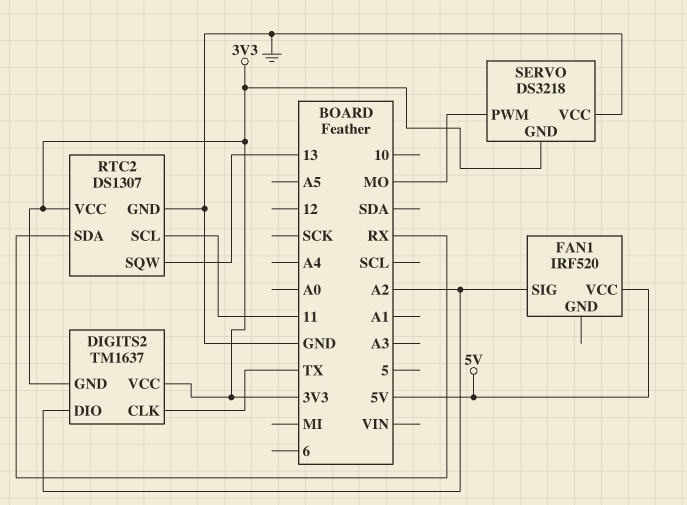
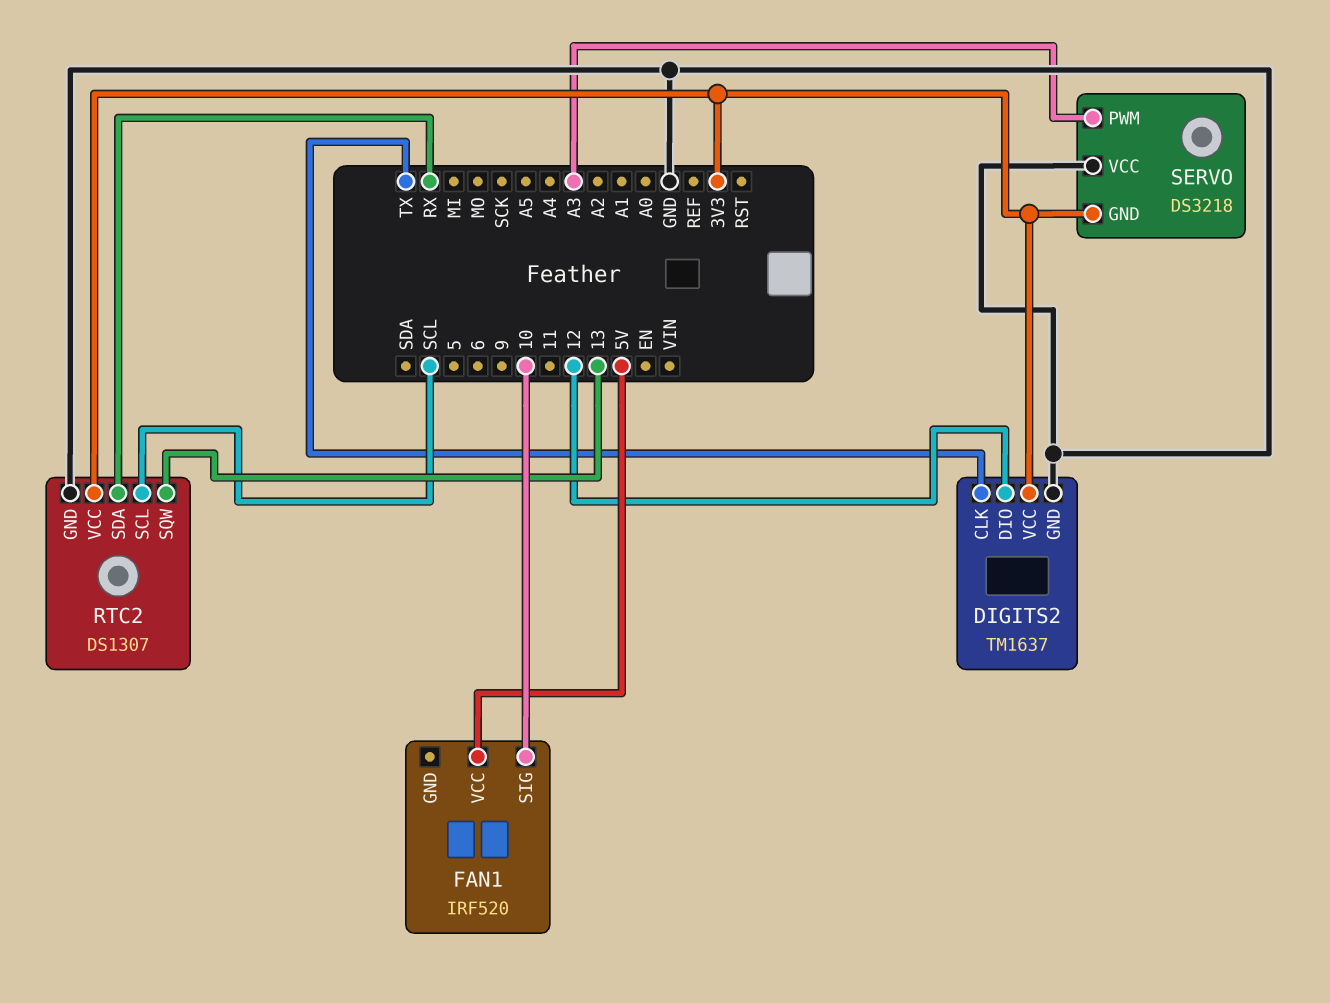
DIGITS2 pin DIO: A2 -> 12
DIGITS2 pin GND: 3V3 -> GND
FAN1 pin SIG: A2 -> 10
RTC2 pin SCL: 11 -> SCL
SERVO pin PWM: MO -> A3

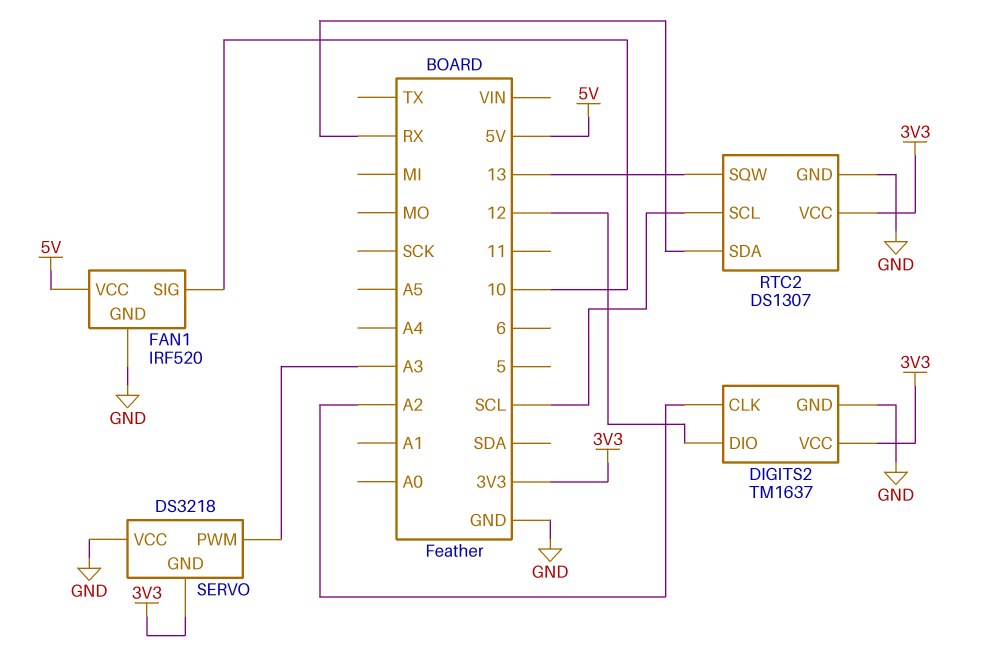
DIGITS2 pin CLK: TX -> A2
FAN1 pin GND: none -> GND

